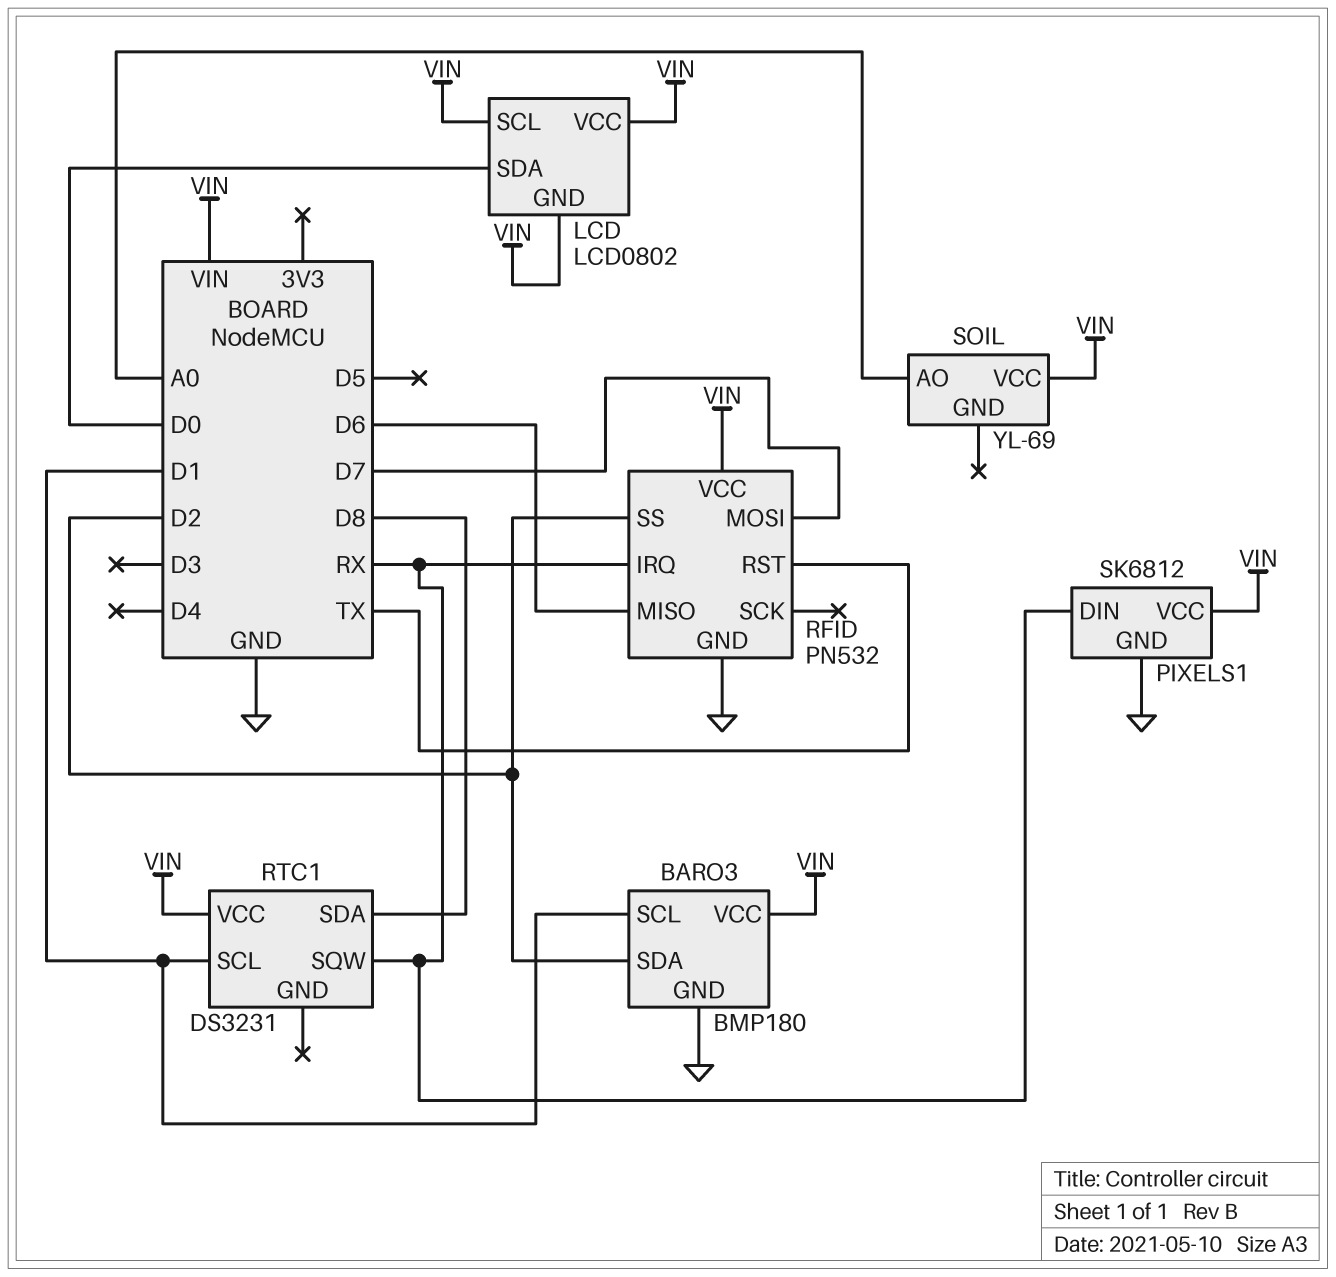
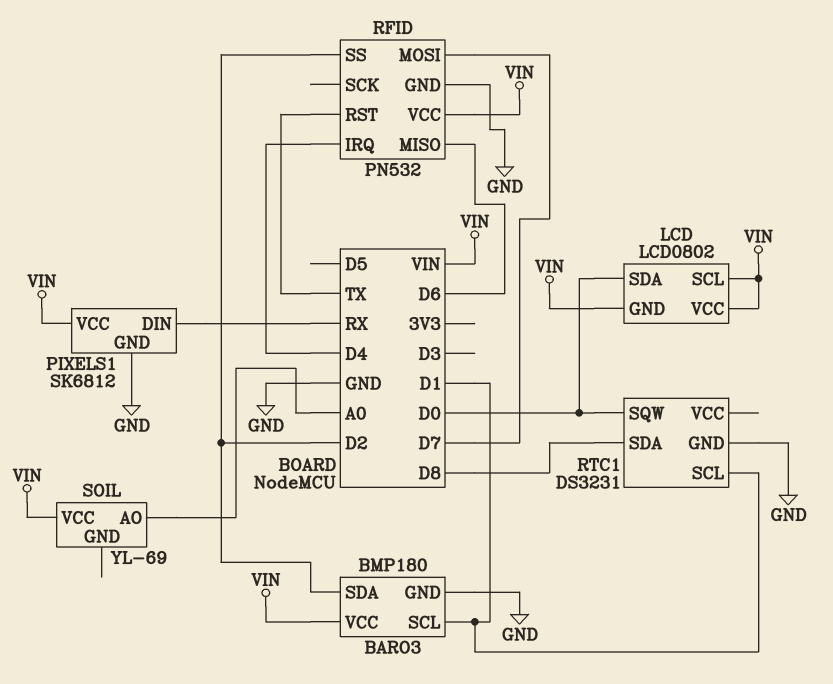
RFID pin IRQ: RX -> D4
RTC1 pin GND: none -> GND
RTC1 pin SQW: RX -> D0
RTC1 pin VCC: VIN -> none

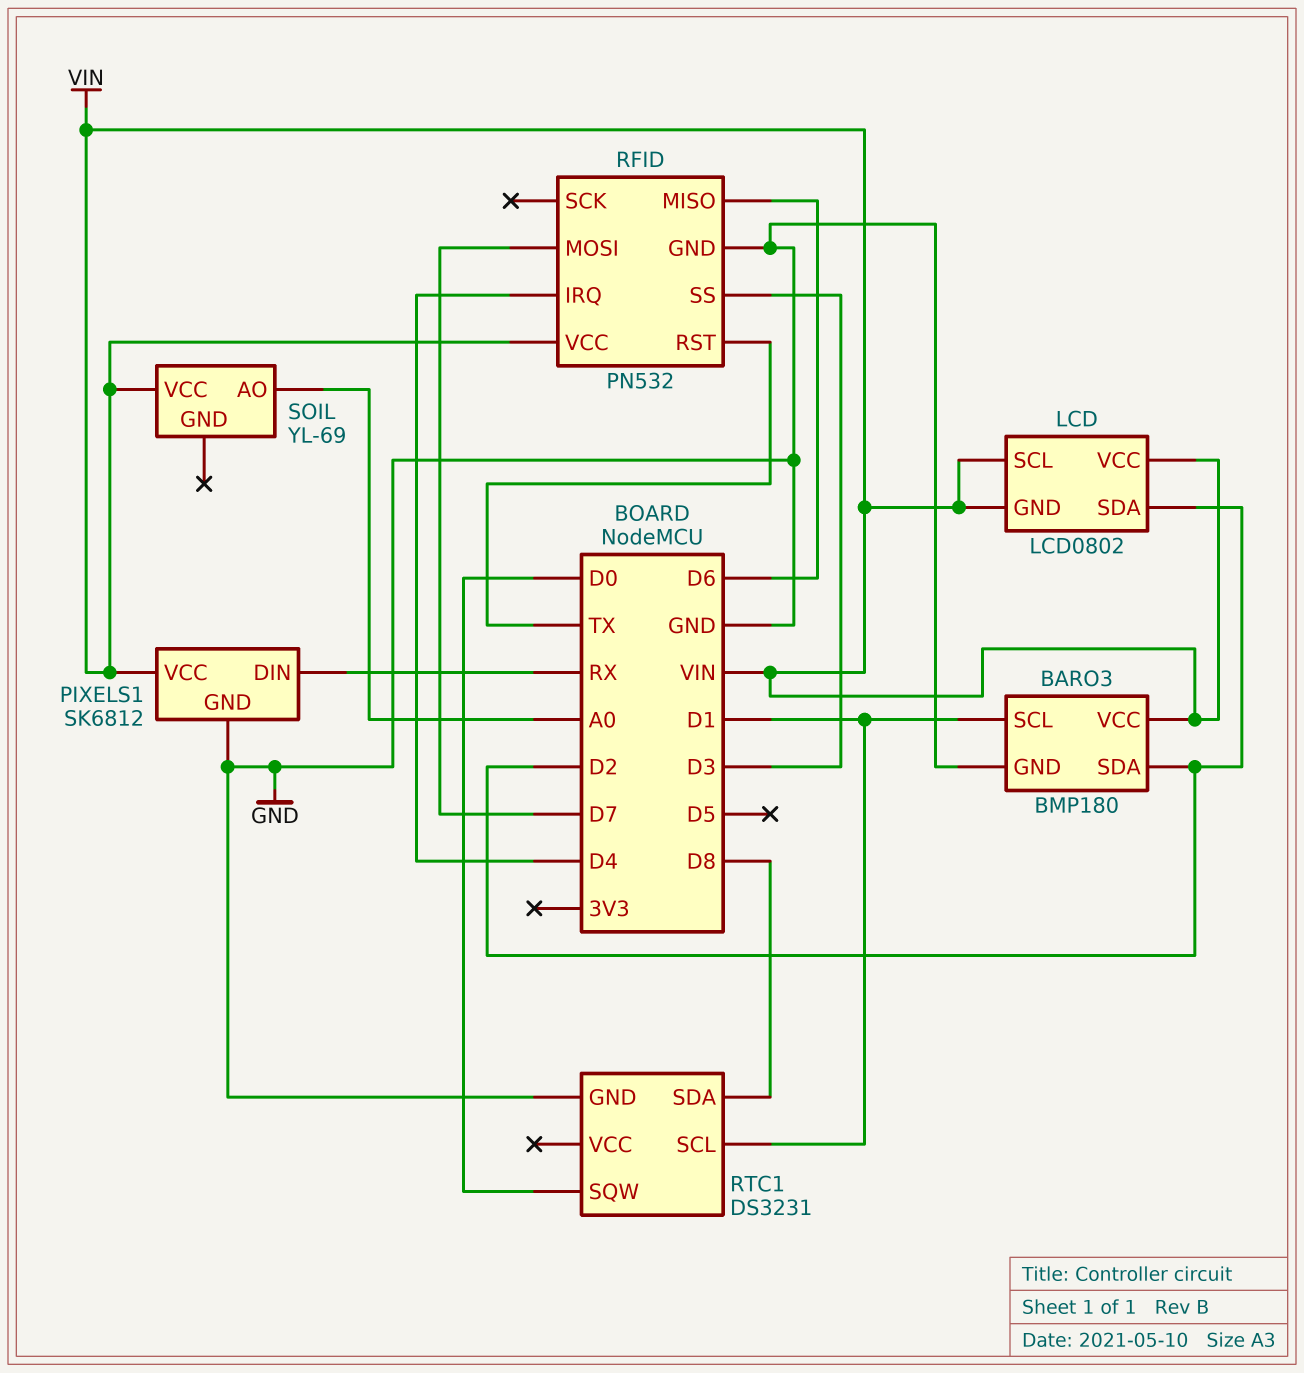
LCD pin SDA: D0 -> D2
RFID pin SS: D2 -> D3

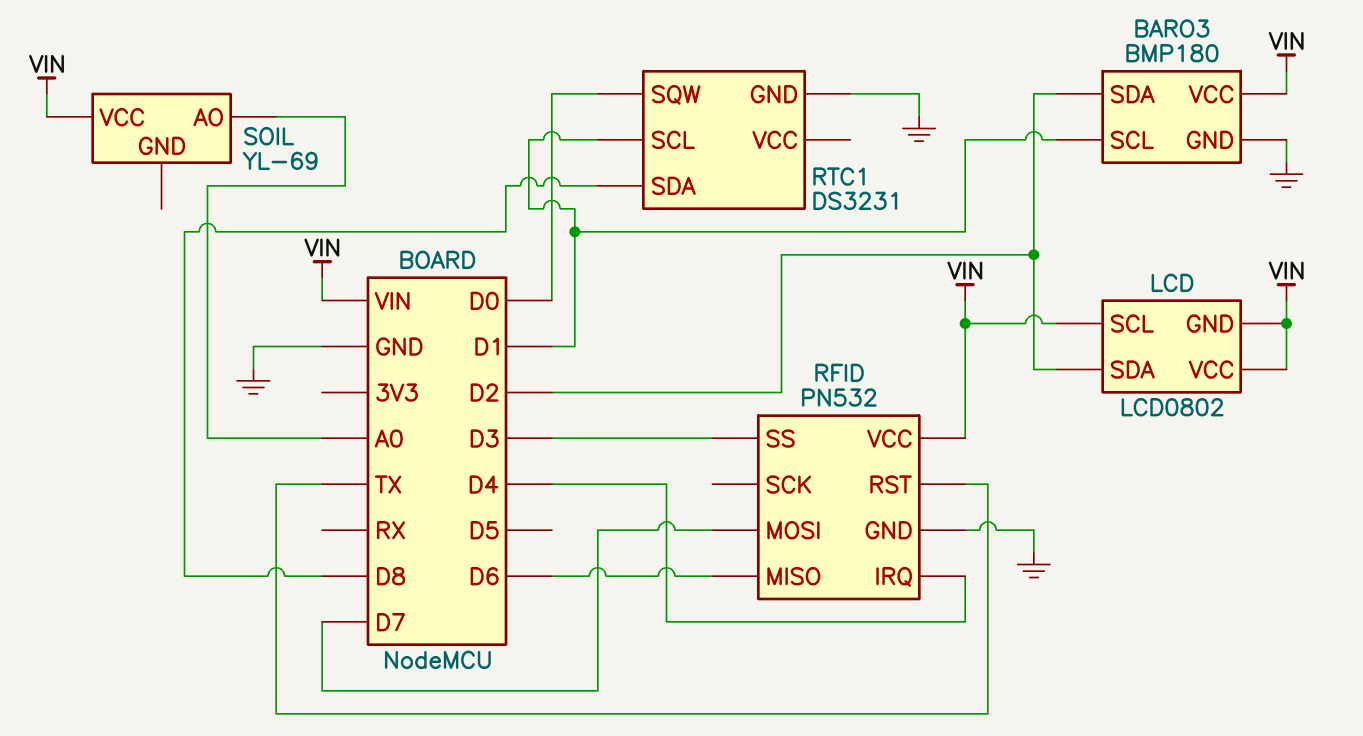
PIXELS1: SK6812 -> none
PIXELS1 pin DIN: RX -> none
PIXELS1 pin GND: GND -> none
PIXELS1 pin VCC: VIN -> none

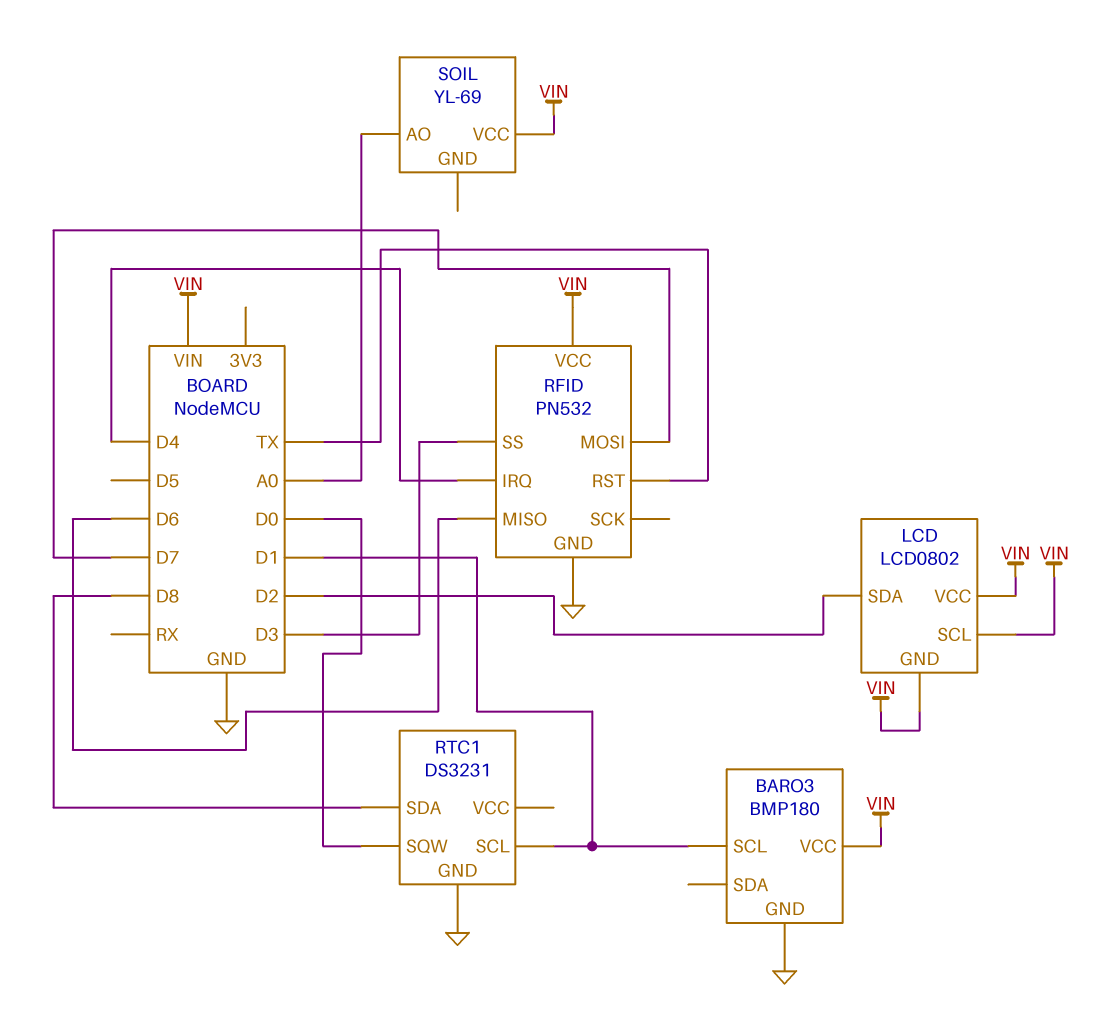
BARO3 pin SDA: D2 -> none

